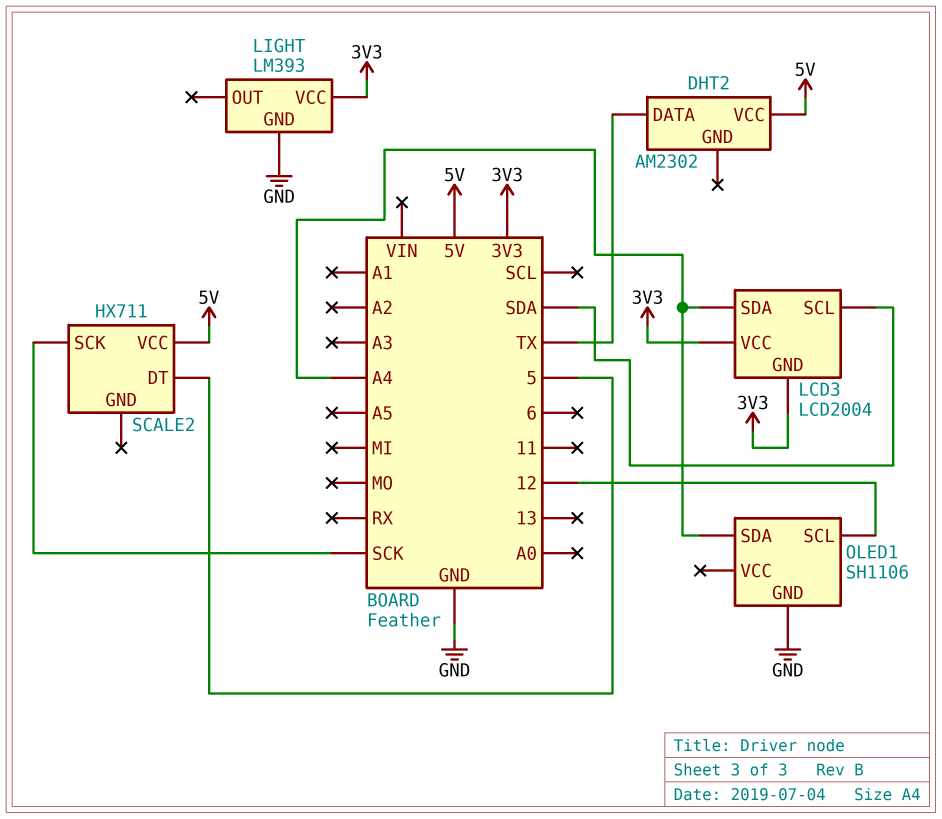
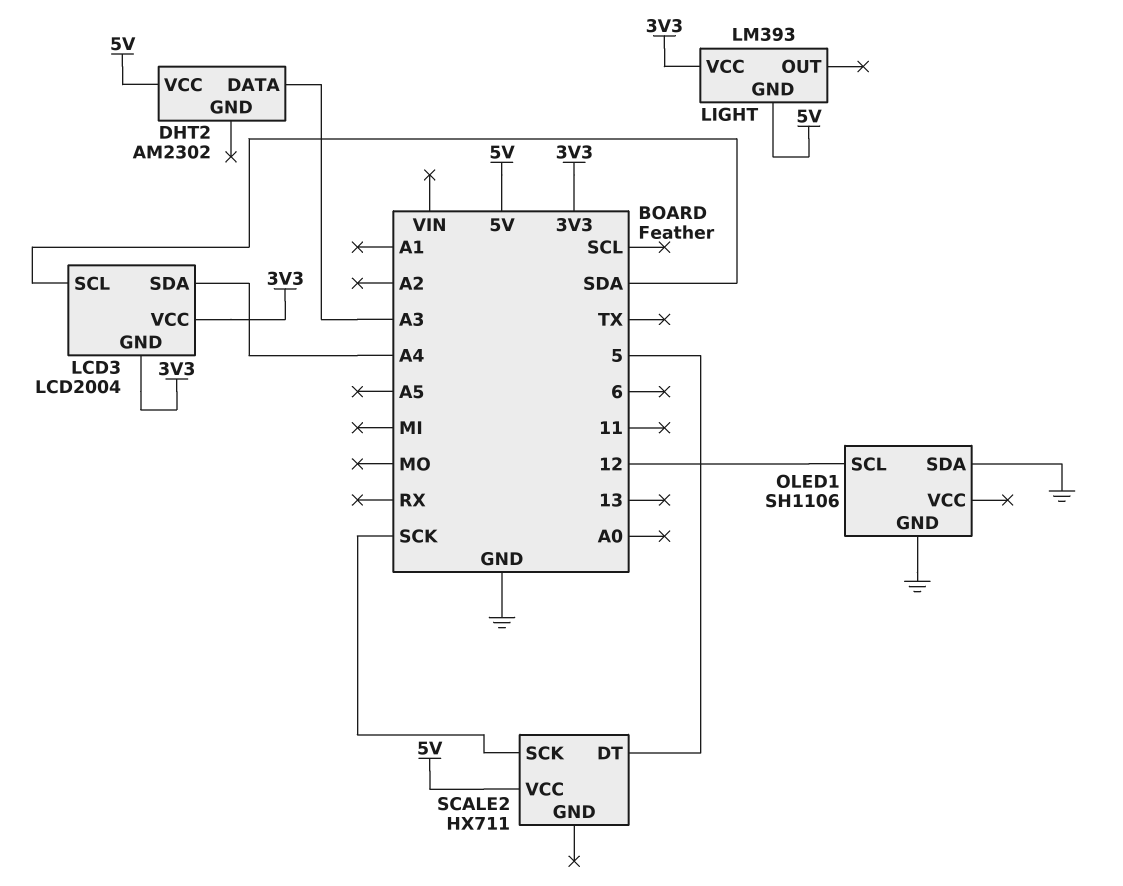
DHT2 pin DATA: TX -> A3
LIGHT pin GND: GND -> 5V
OLED1 pin SDA: A4 -> GND

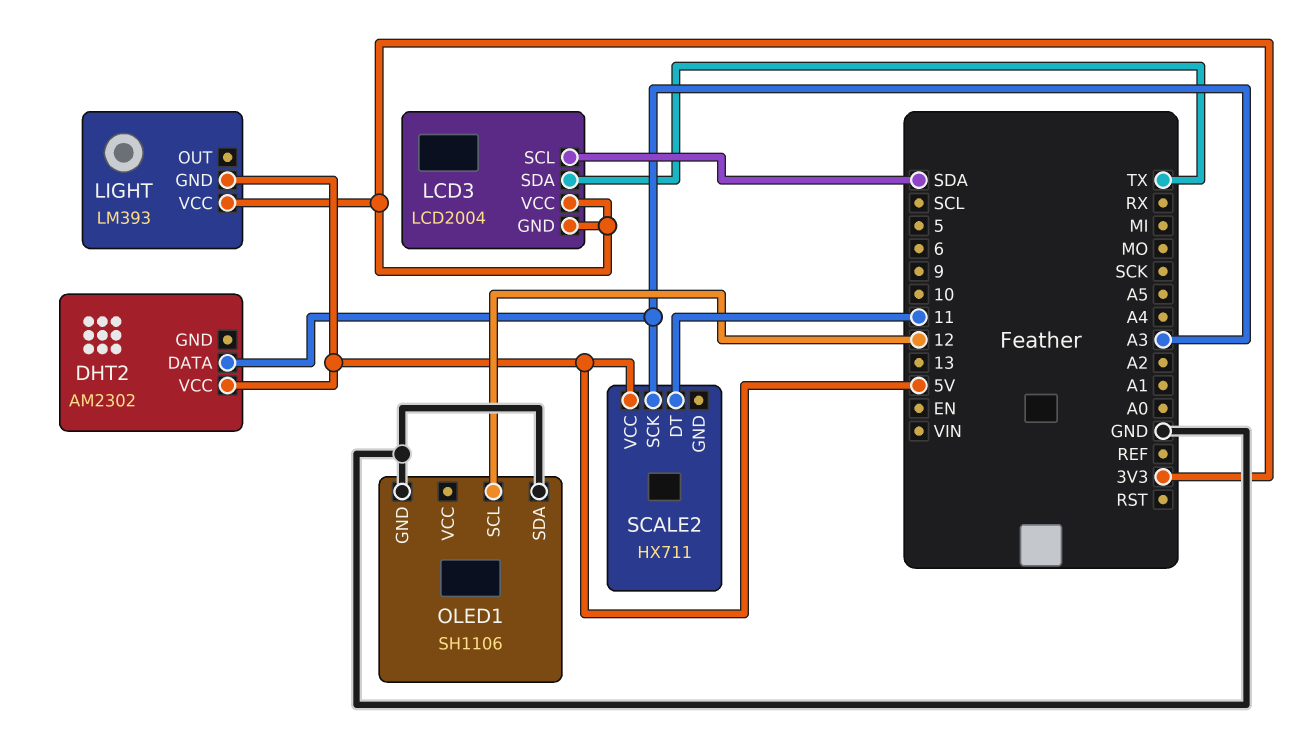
LCD3 pin SDA: A4 -> TX
SCALE2 pin DT: 5 -> 11
SCALE2 pin SCK: SCK -> A3

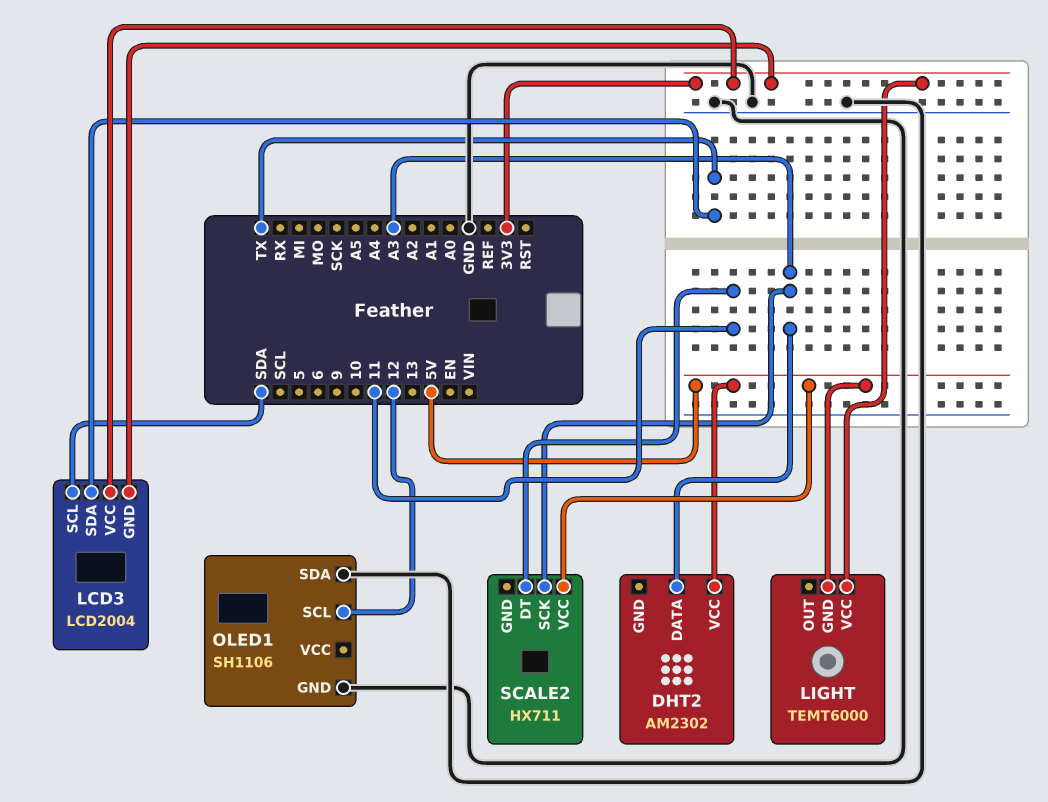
LIGHT: LM393 -> TEMT6000

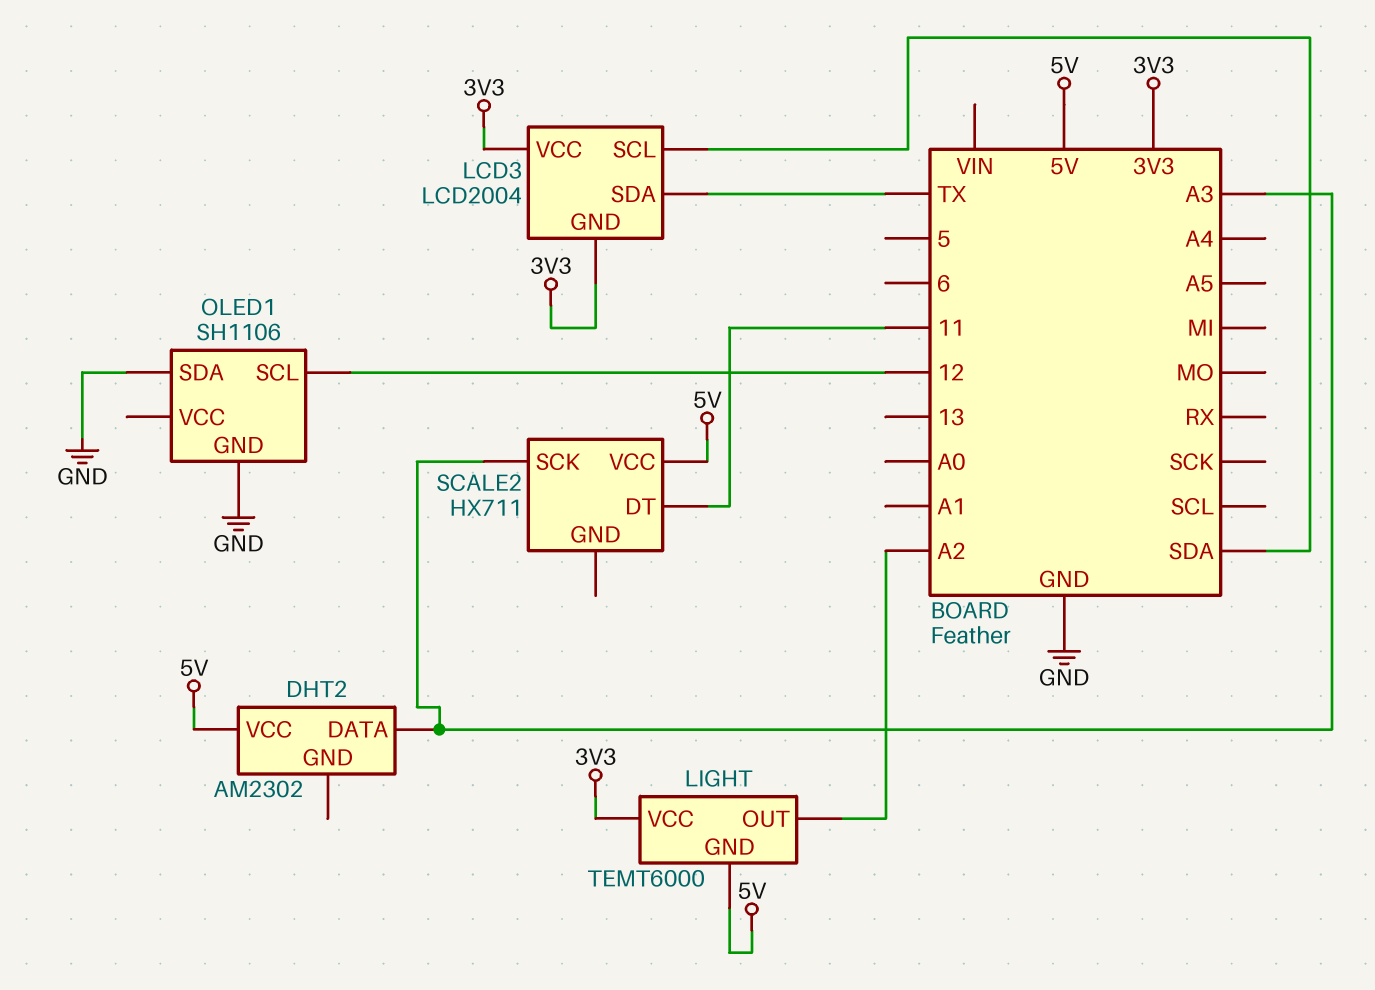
LIGHT pin OUT: none -> A2

